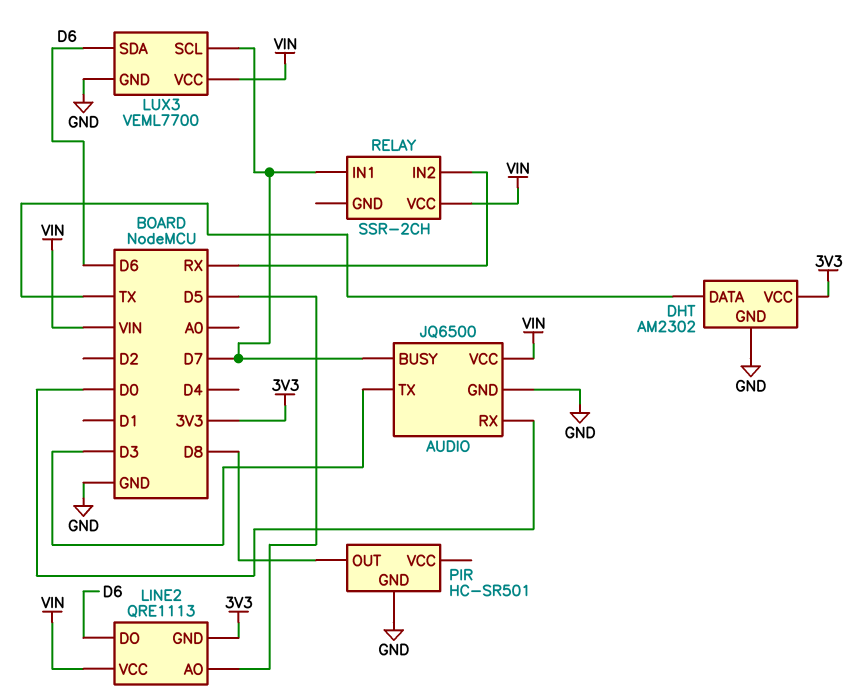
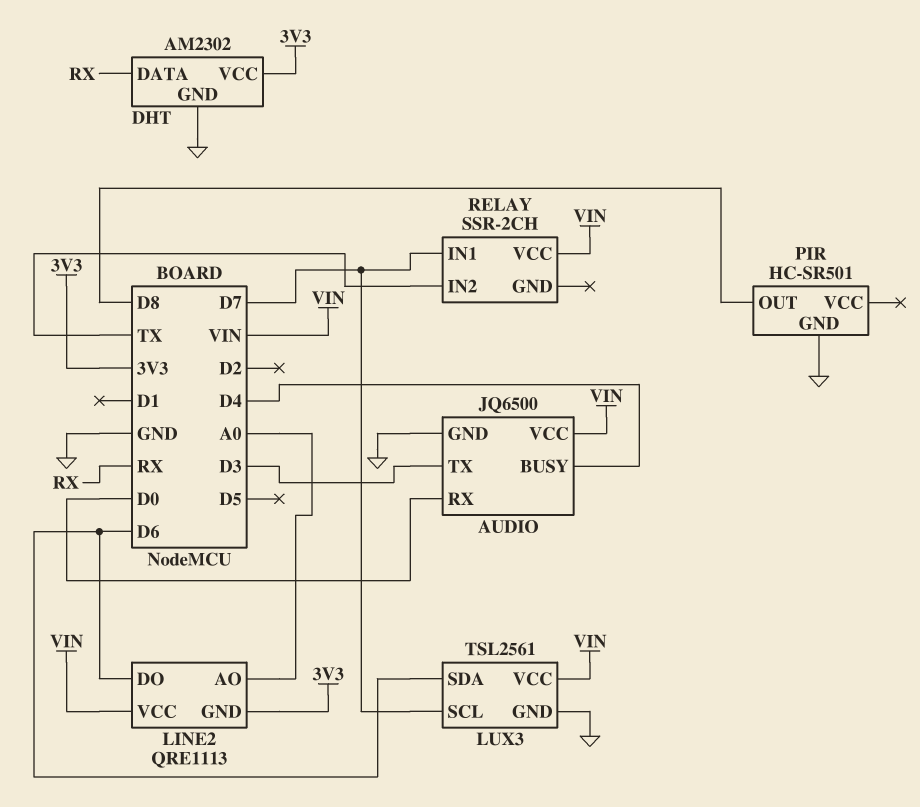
AUDIO pin BUSY: D7 -> D4
DHT pin DATA: TX -> RX
LINE2 pin AO: D5 -> A0
LUX3: VEML7700 -> TSL2561
RELAY pin IN2: RX -> TX

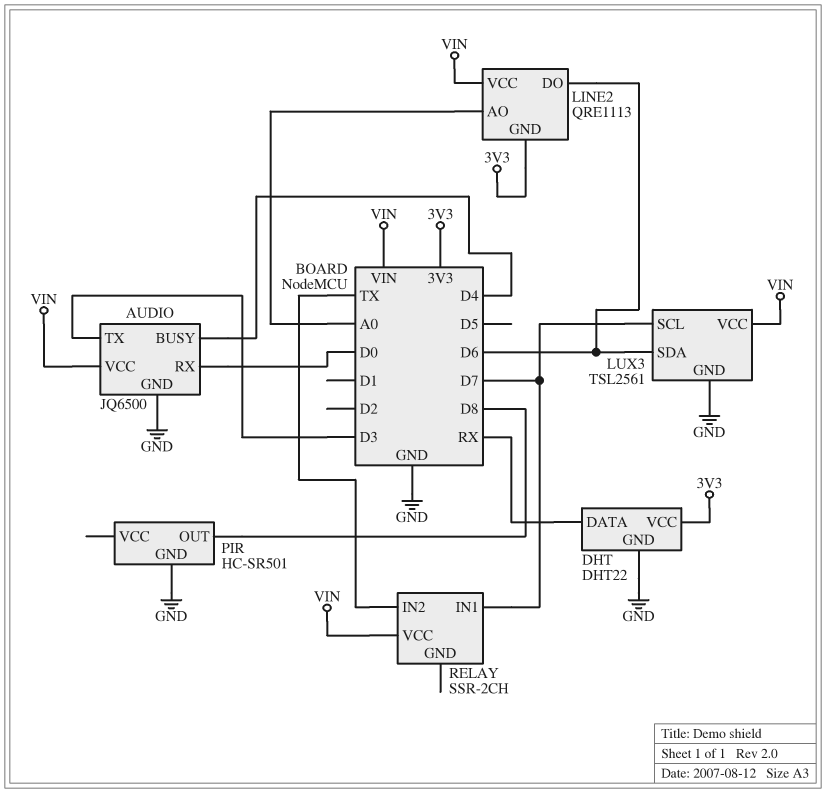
DHT: AM2302 -> DHT22

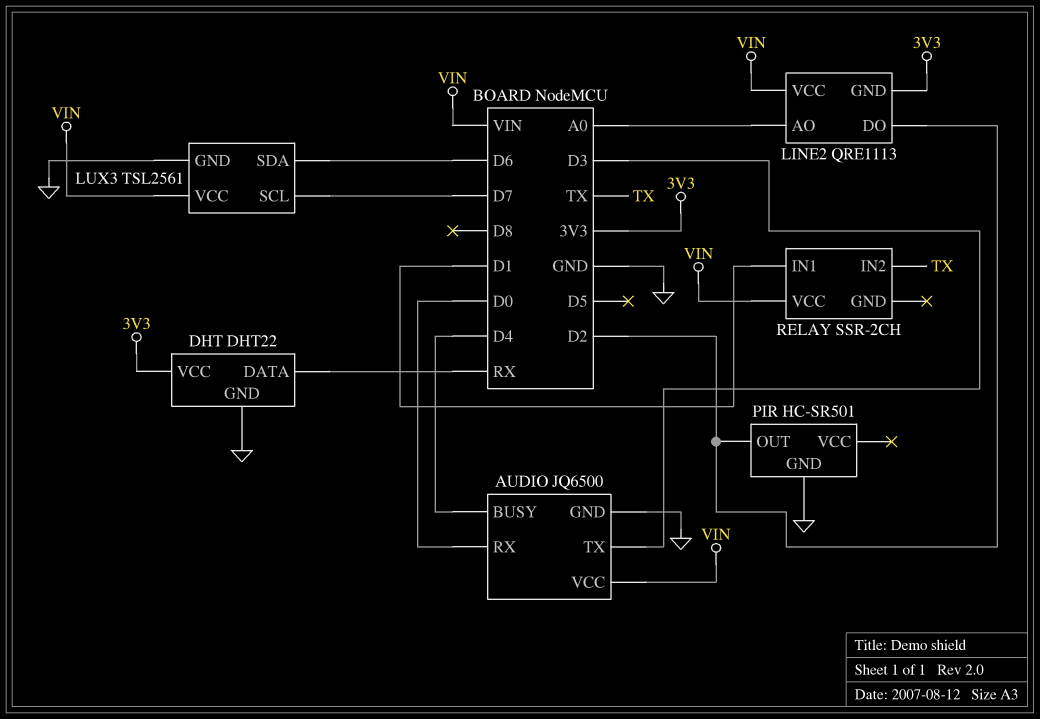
LINE2 pin DO: D6 -> D2
PIR pin OUT: D8 -> D2
RELAY pin IN1: D7 -> D1

